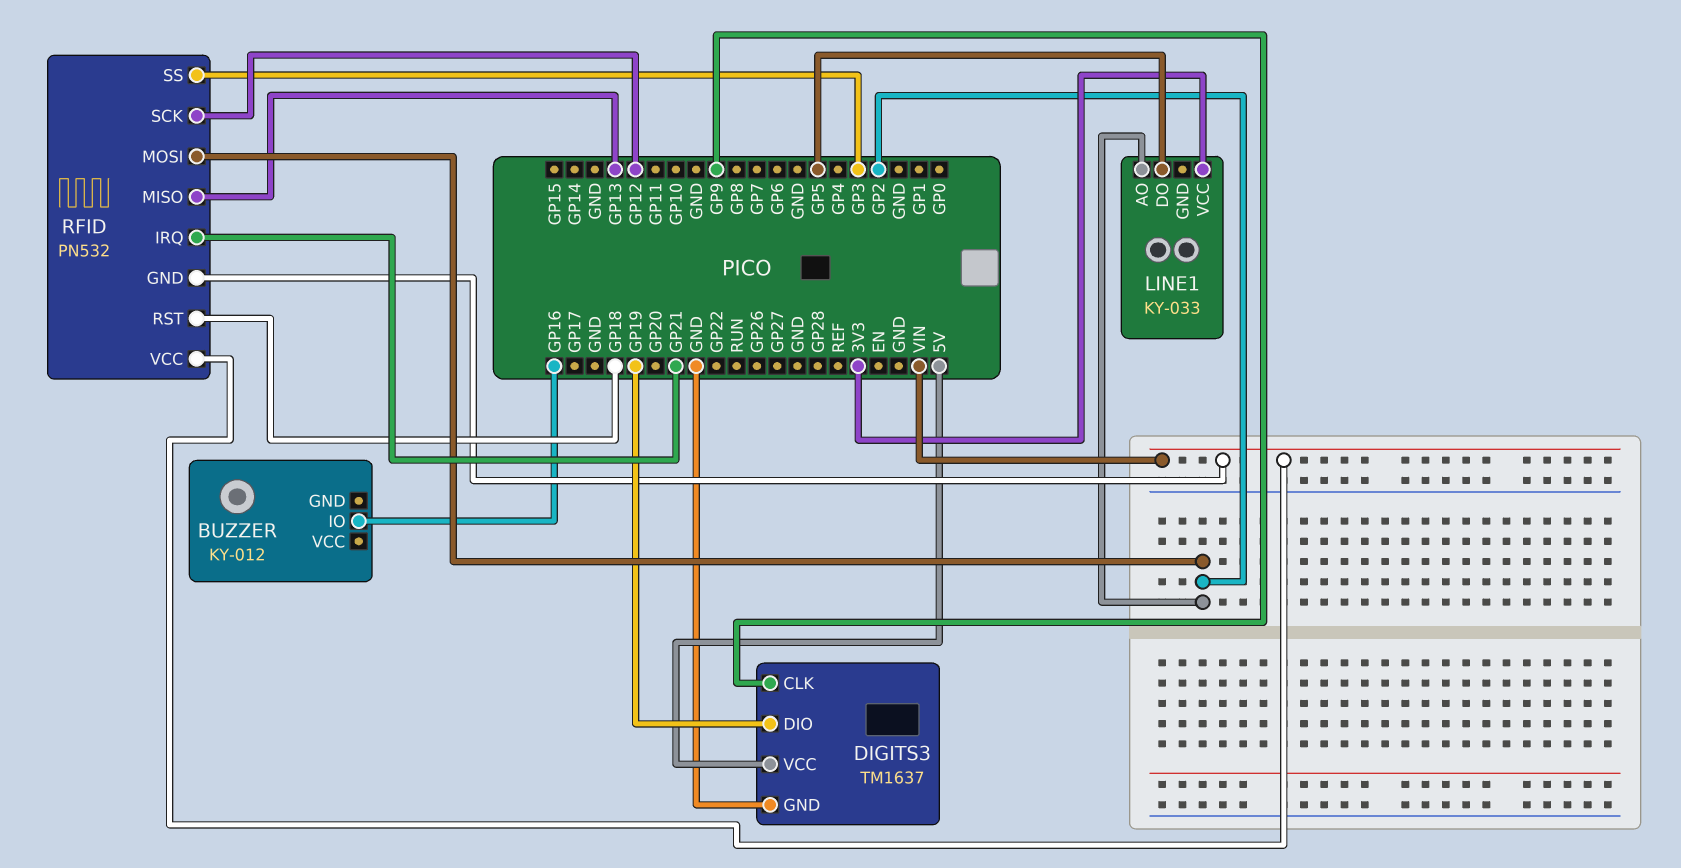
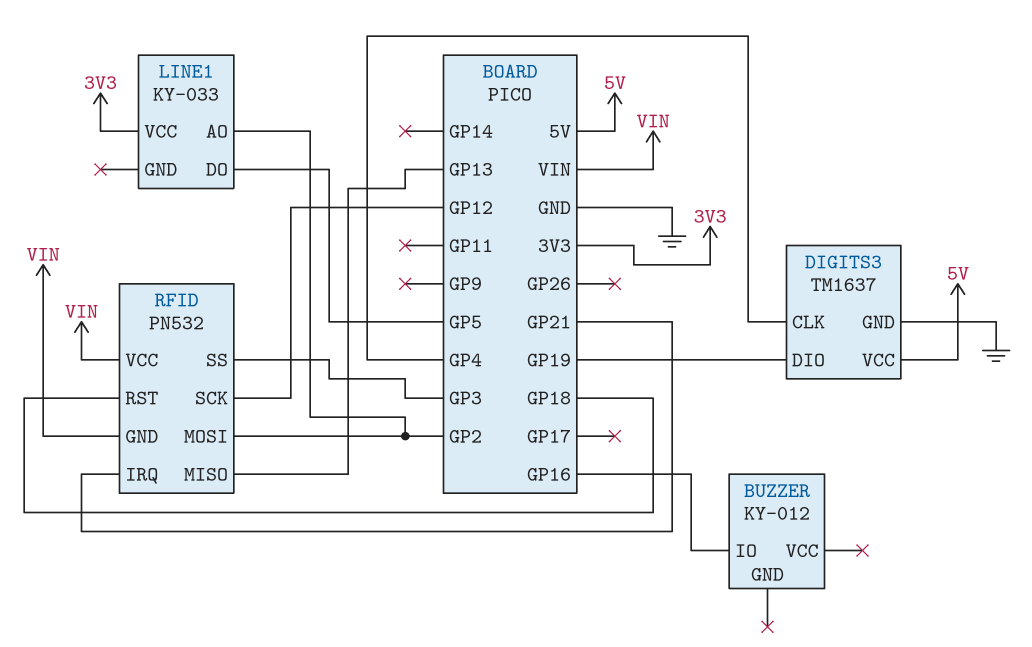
DIGITS3 pin CLK: GP9 -> GP4

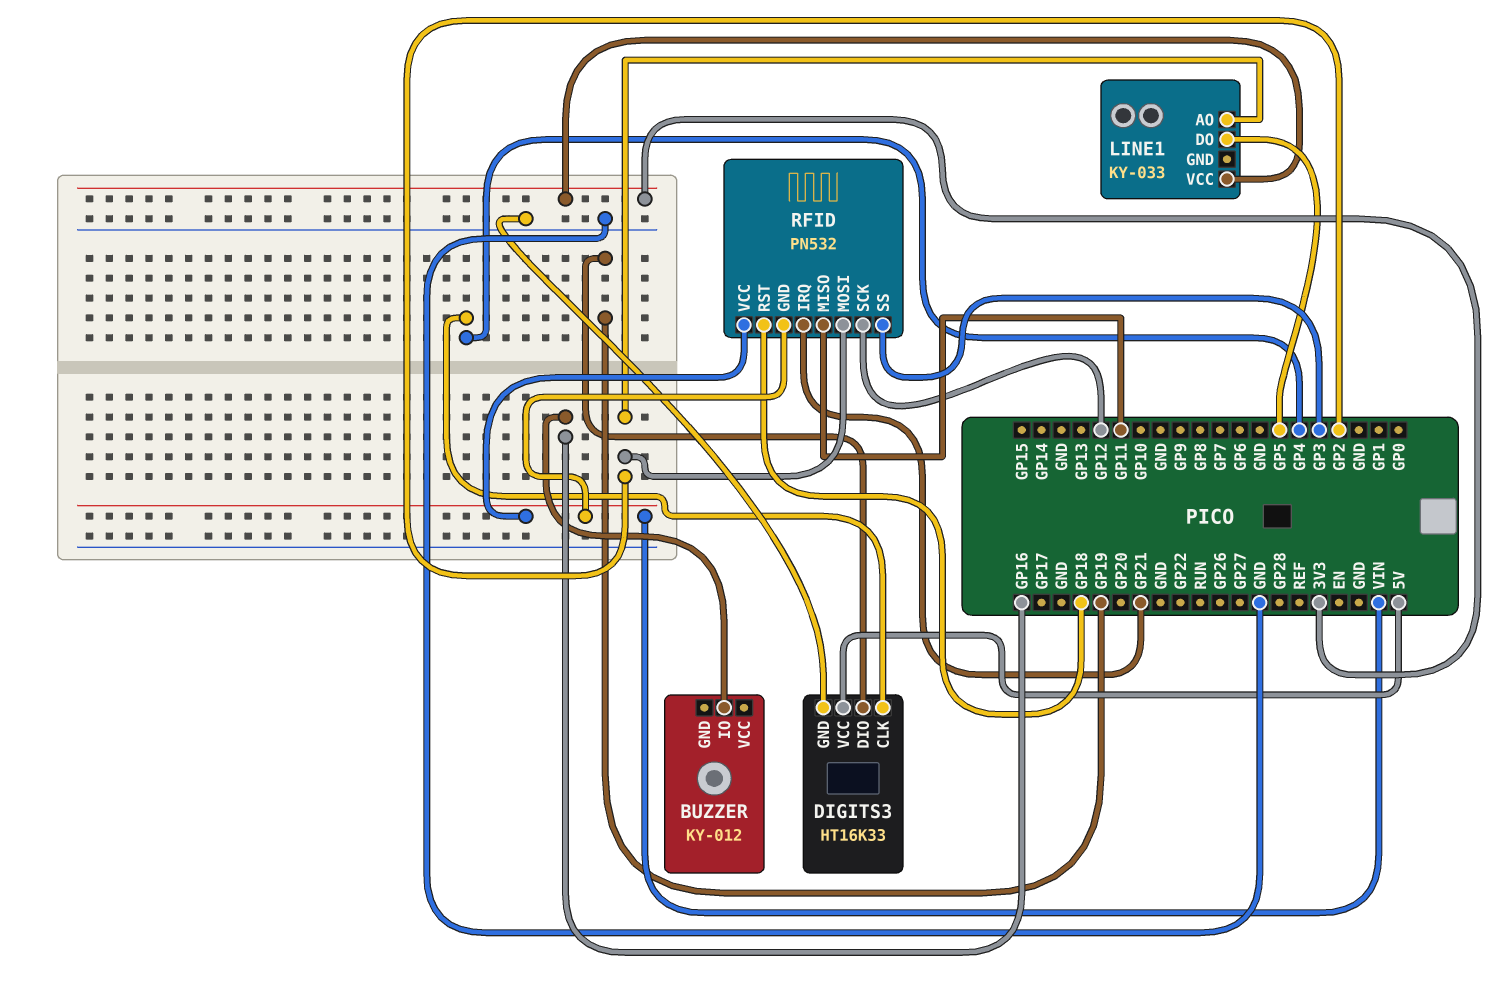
DIGITS3: TM1637 -> HT16K33
RFID pin MISO: GP13 -> GP11

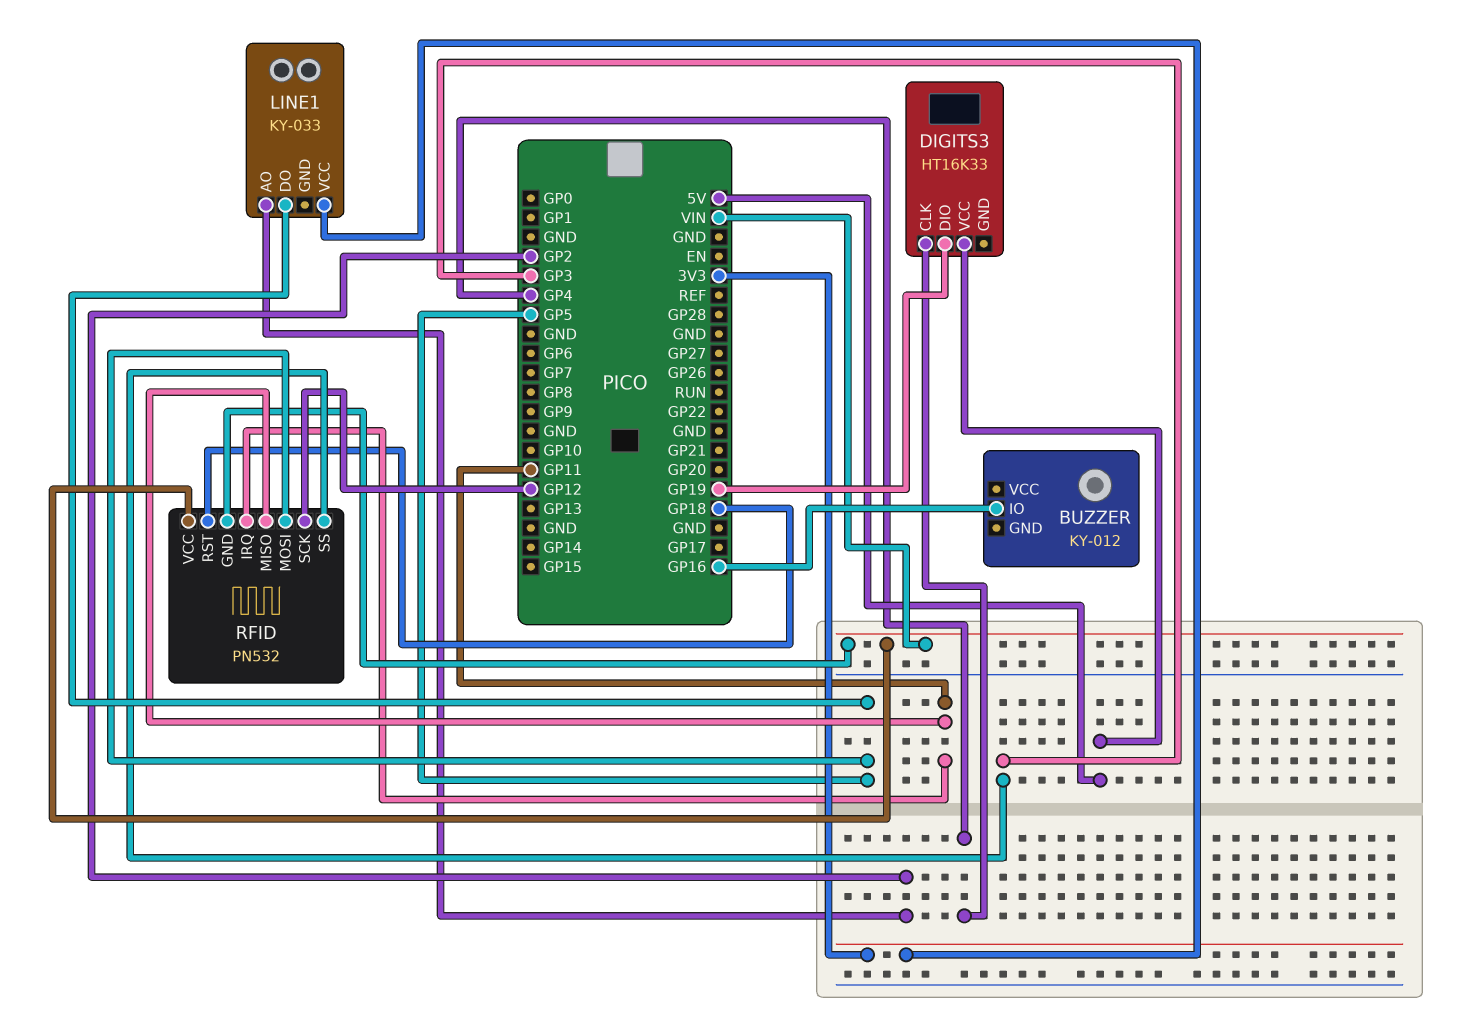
DIGITS3 pin GND: GND -> none
RFID pin IRQ: GP21 -> GP11
RFID pin MOSI: GP2 -> GP5

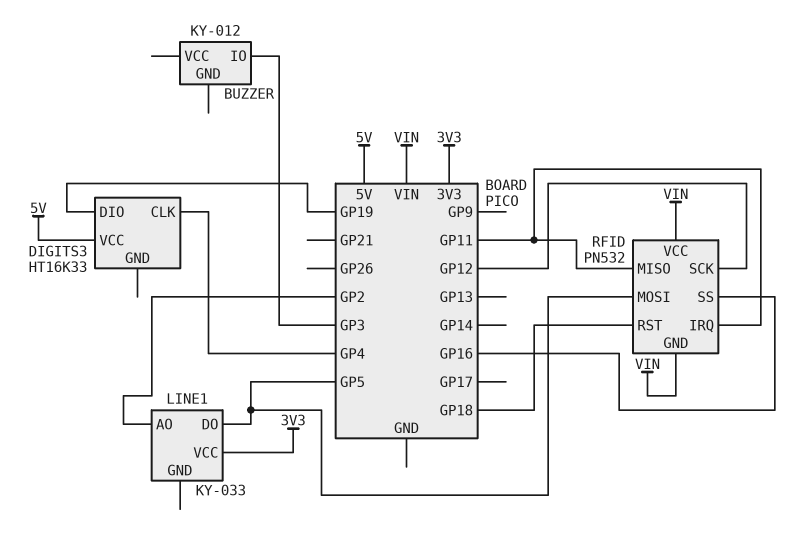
BUZZER pin IO: GP16 -> GP3
RFID pin SS: GP3 -> GP16

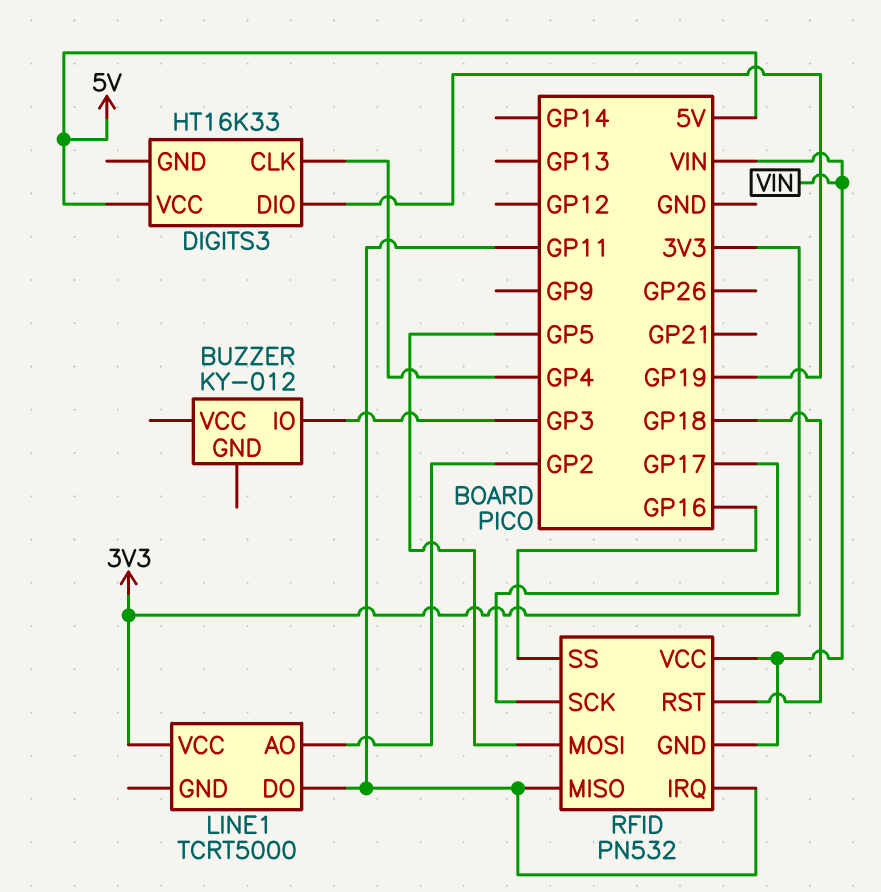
LINE1: KY-033 -> TCRT5000
LINE1 pin DO: GP5 -> GP11
RFID pin SCK: GP12 -> GP17

